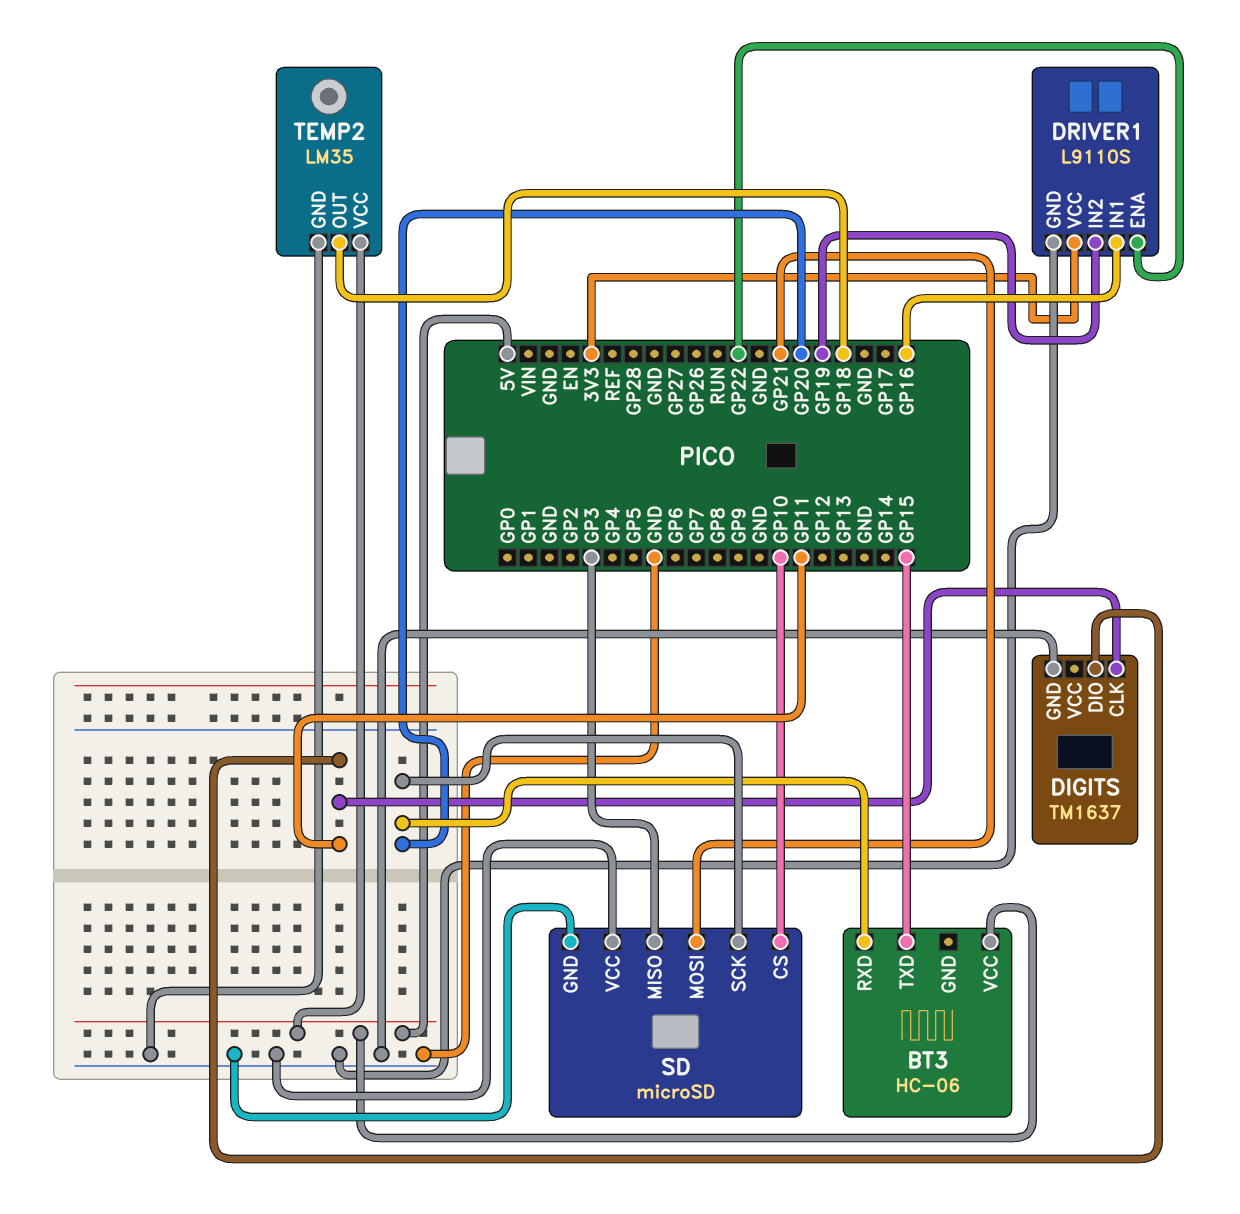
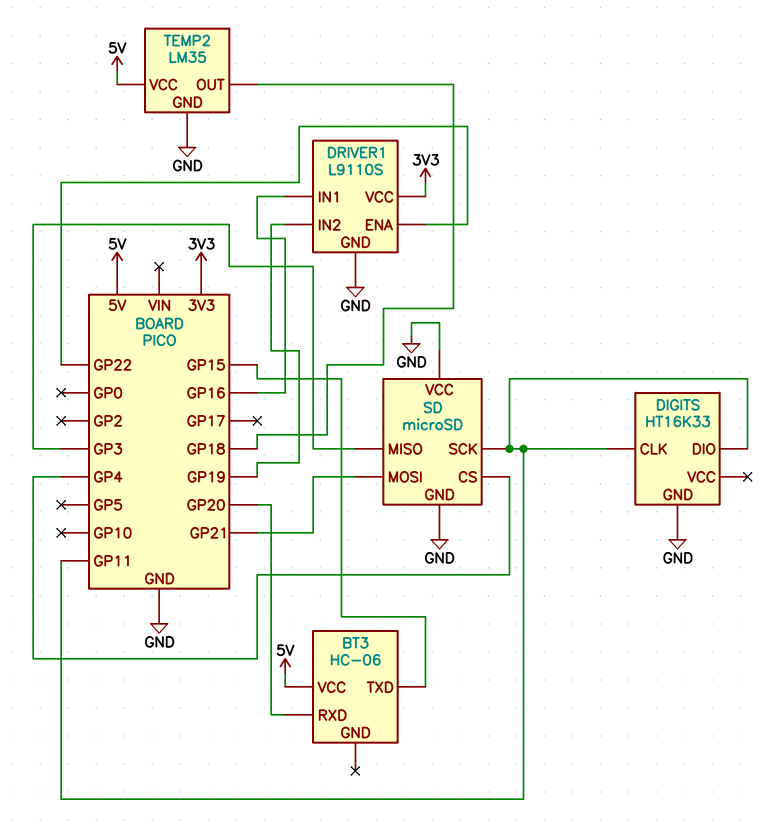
DIGITS: TM1637 -> HT16K33
SD pin CS: GP10 -> GP4
SD pin SCK: GP20 -> GP11

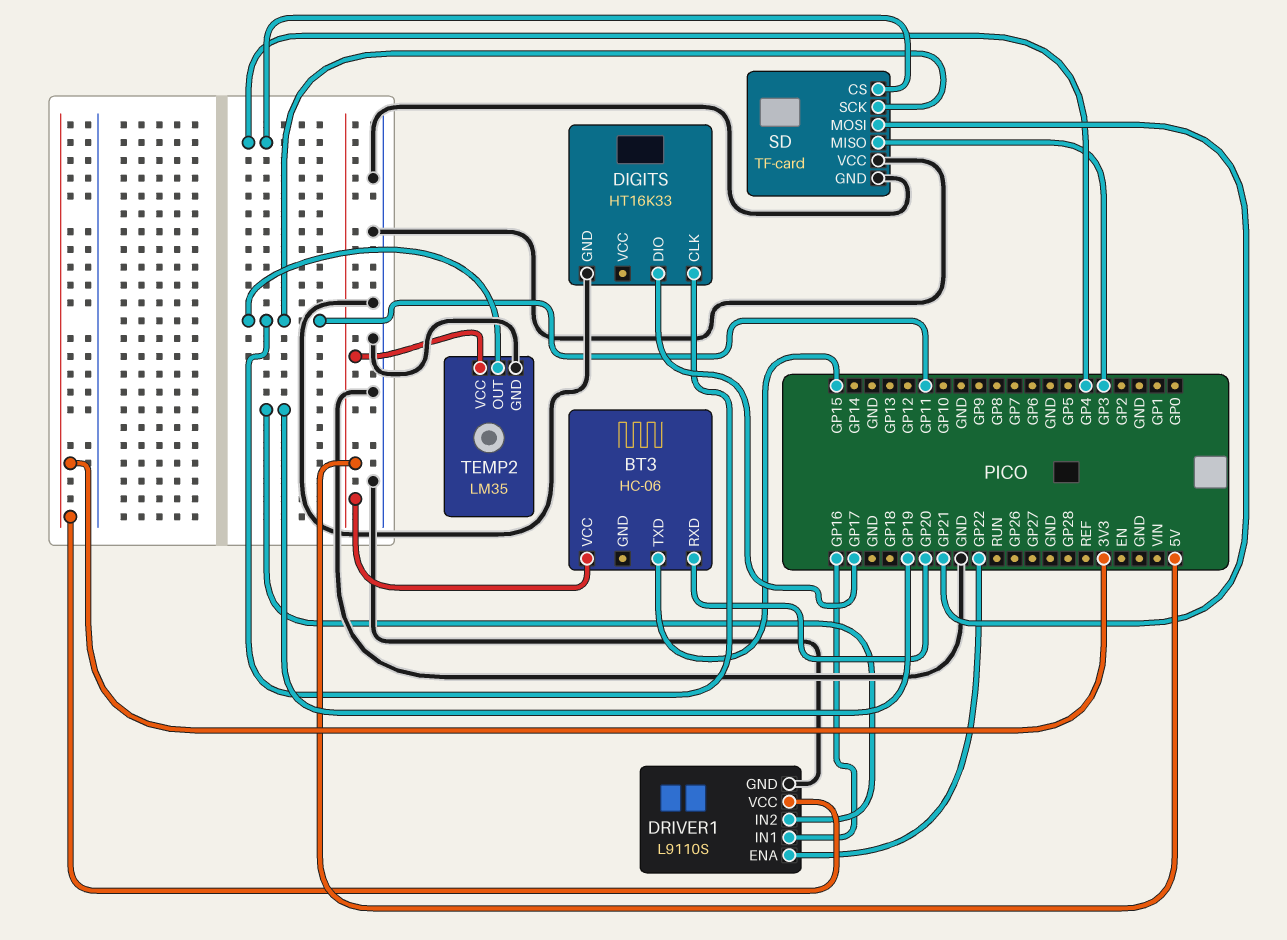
DIGITS pin DIO: GP11 -> GP17
SD: microSD -> TF-card
TEMP2 pin OUT: GP18 -> GP11

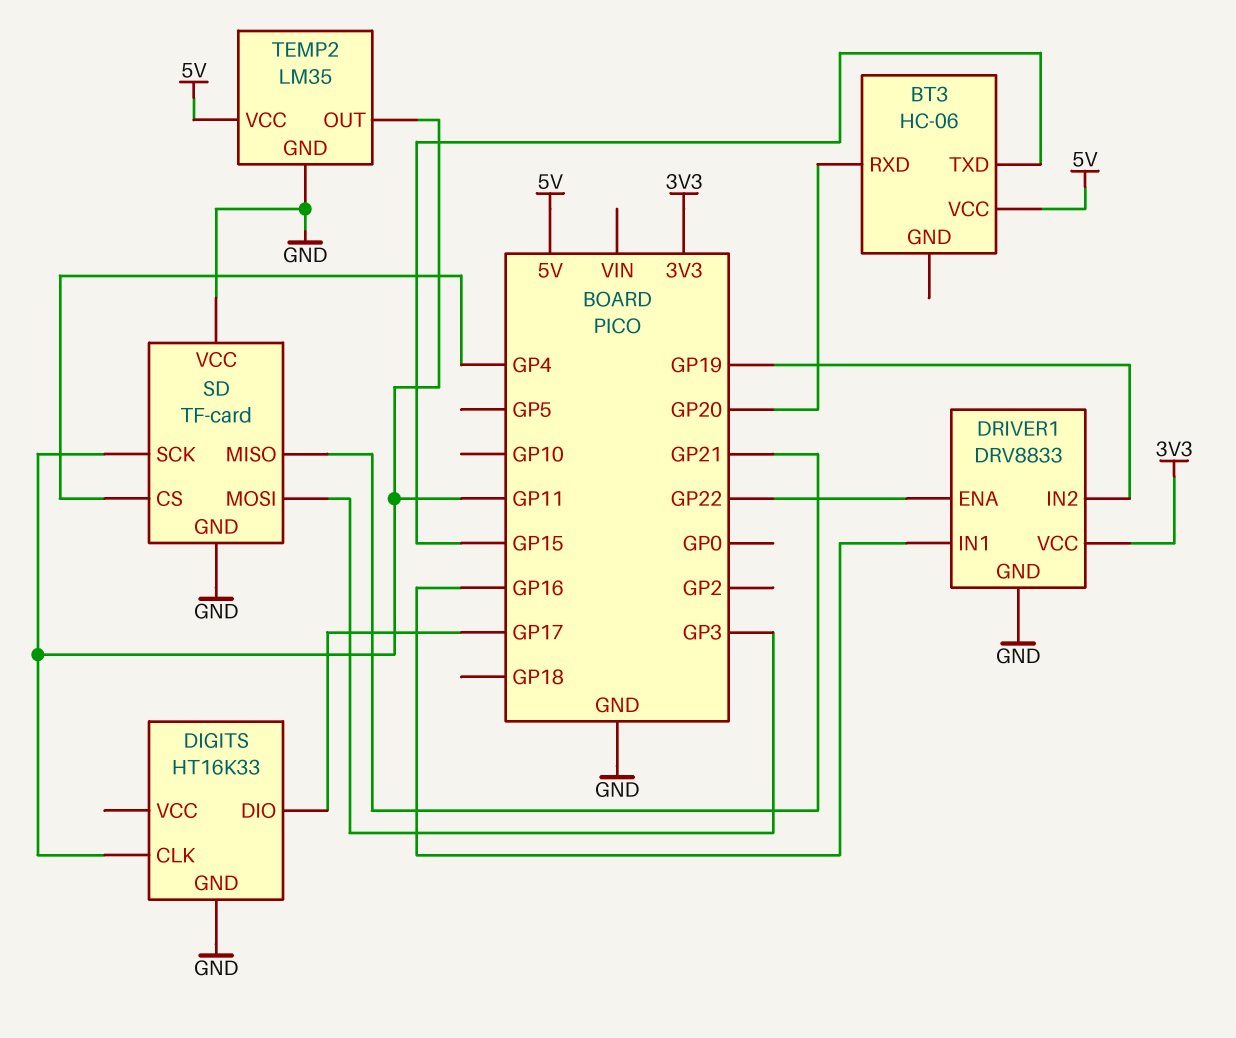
DRIVER1: L9110S -> DRV8833
SD pin MISO: GP3 -> GP21
SD pin MOSI: GP21 -> GP3

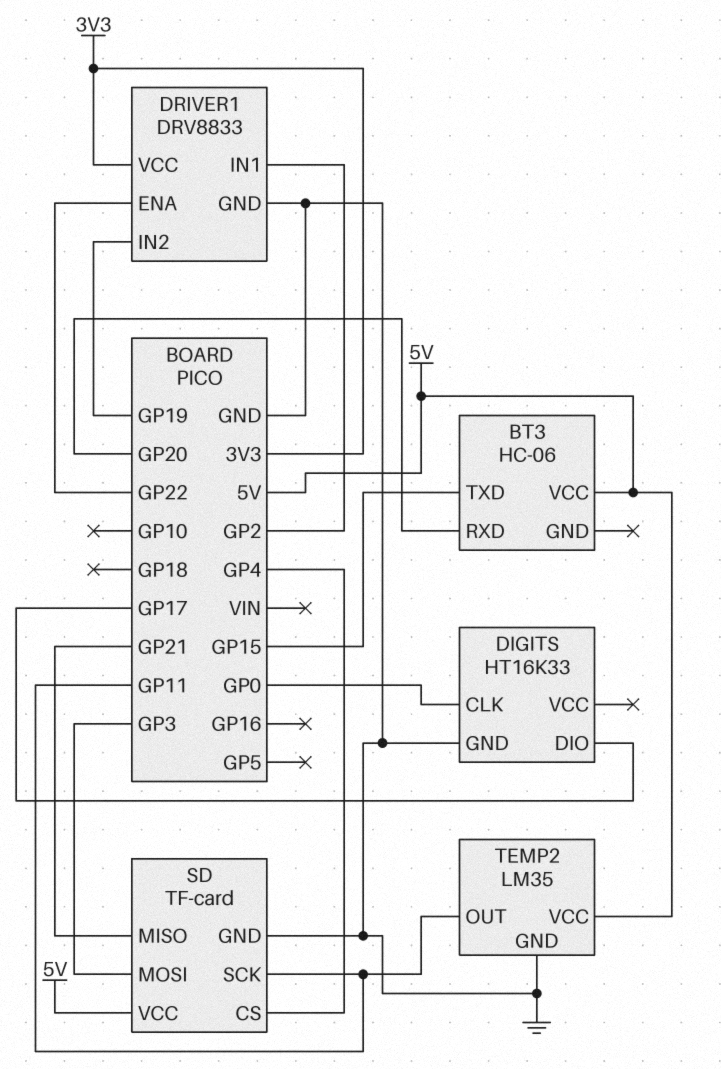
DIGITS pin CLK: GP11 -> GP0
DRIVER1 pin IN1: GP16 -> GP2
SD pin VCC: GND -> 5V

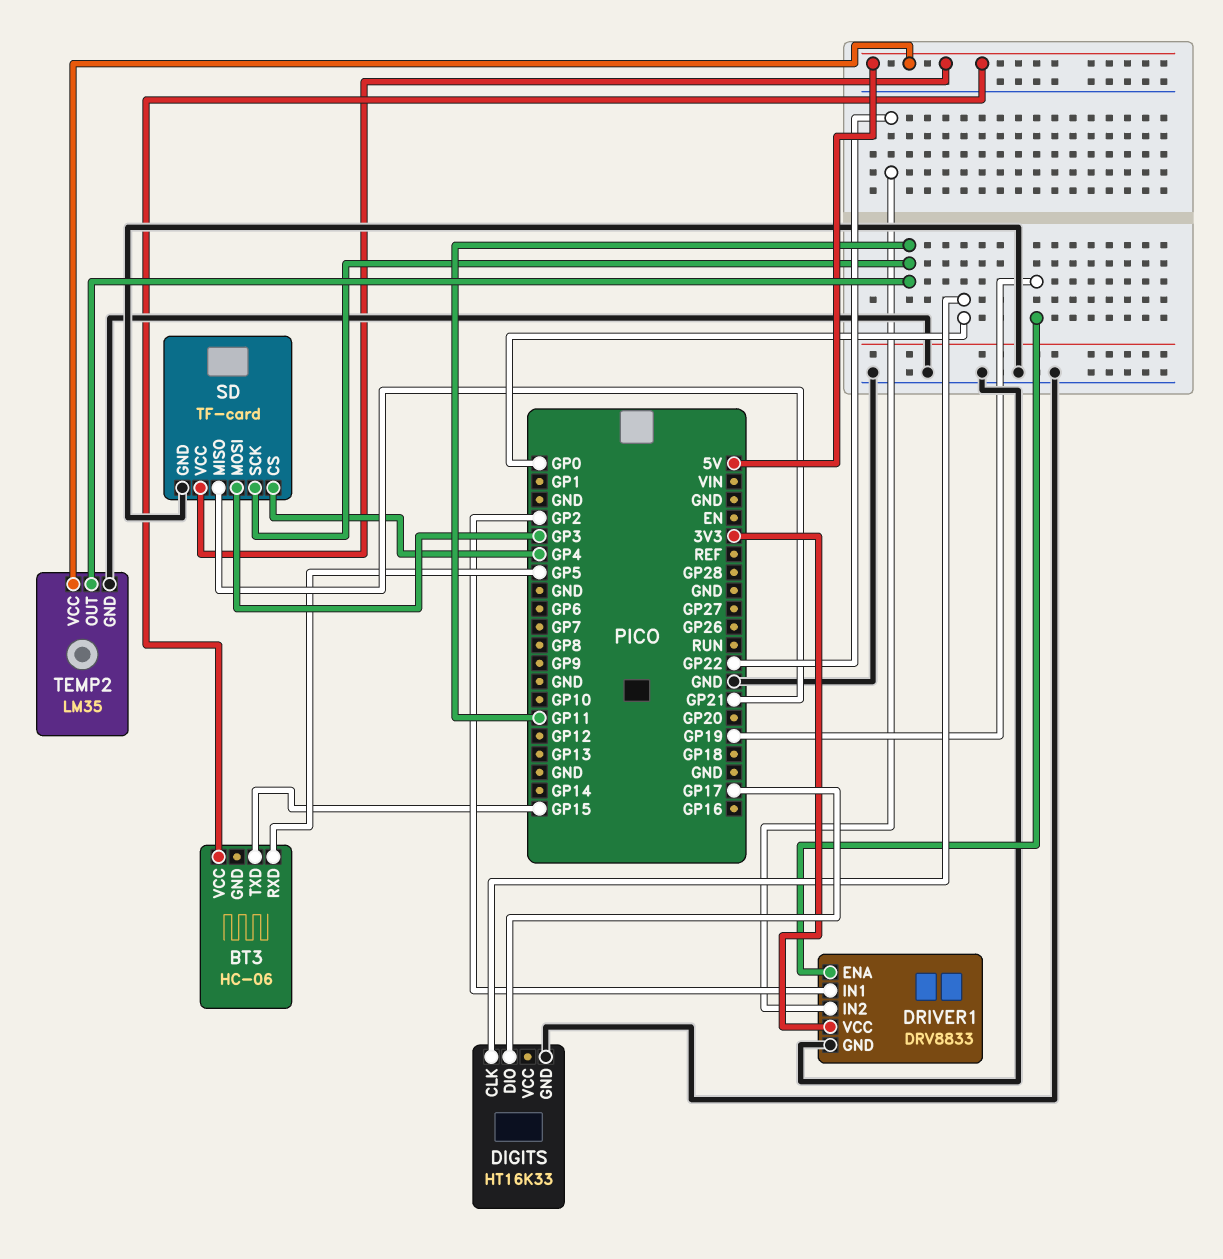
BT3 pin RXD: GP20 -> GP5
DRIVER1 pin ENA: GP22 -> GP19
DRIVER1 pin IN2: GP19 -> GP22

